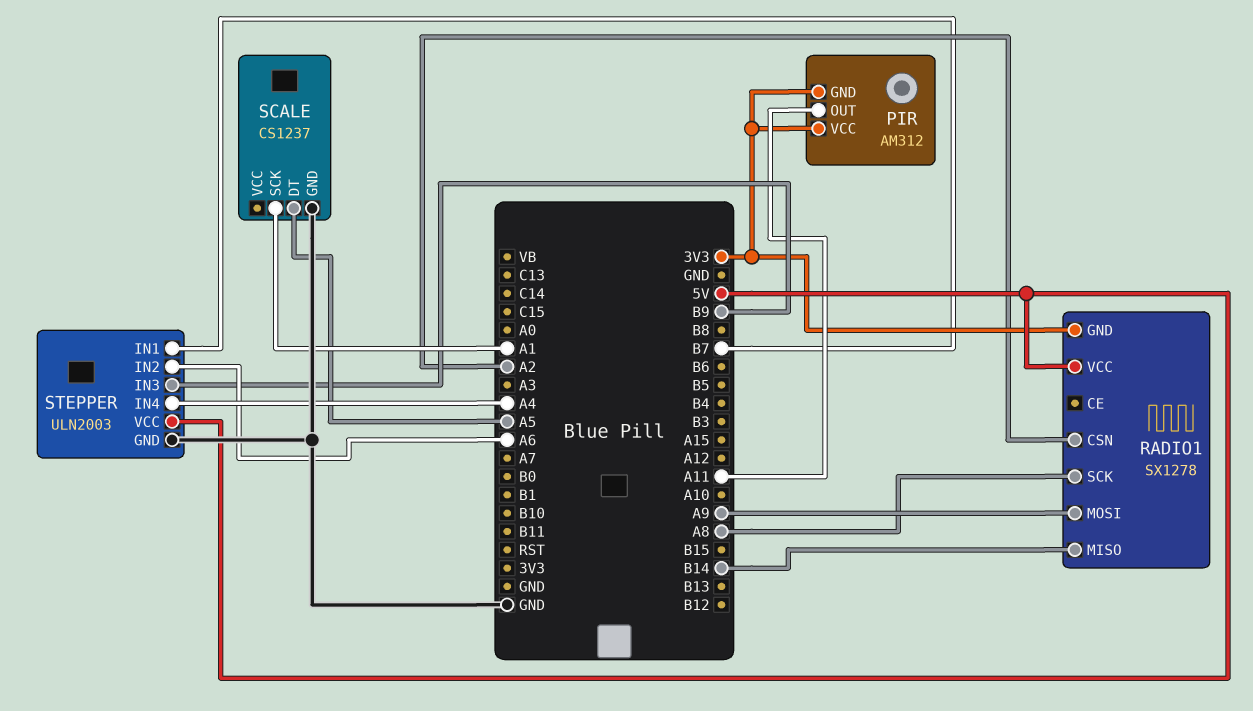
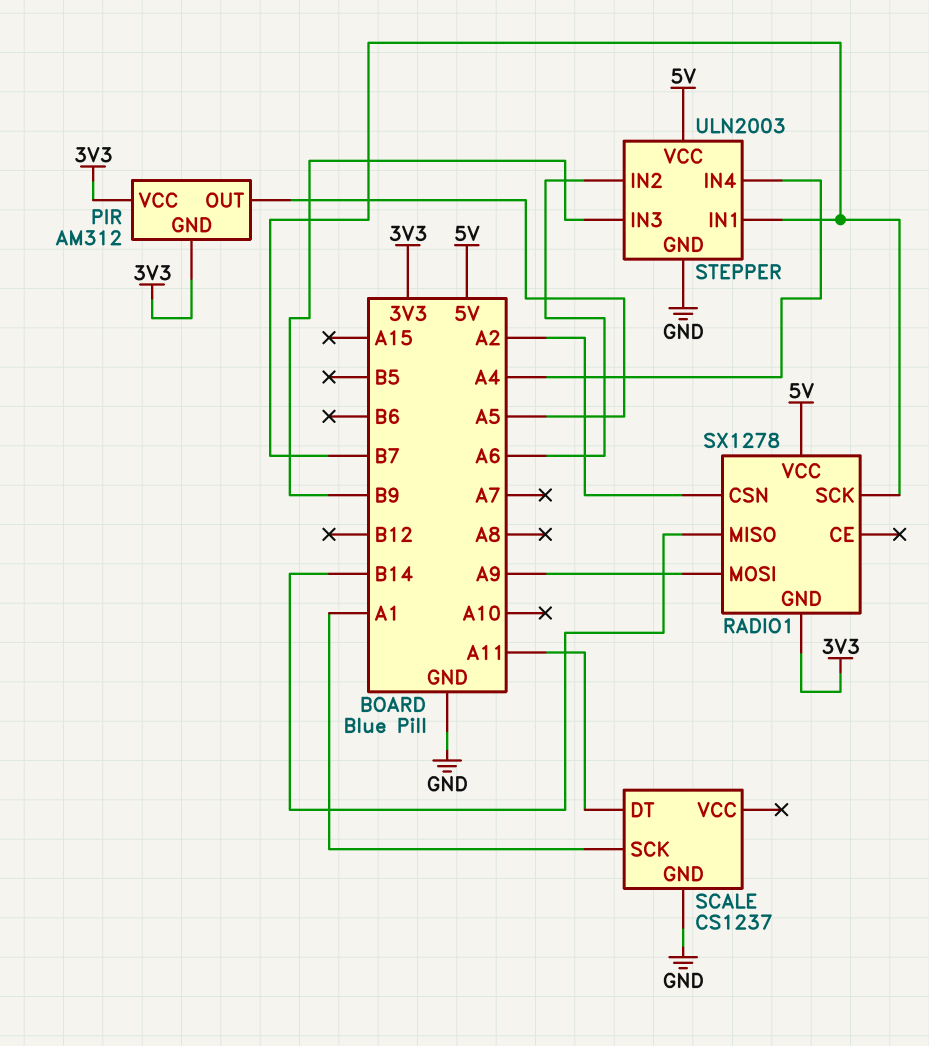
PIR pin OUT: A11 -> A5
RADIO1 pin SCK: A8 -> B7
SCALE pin DT: A5 -> A11

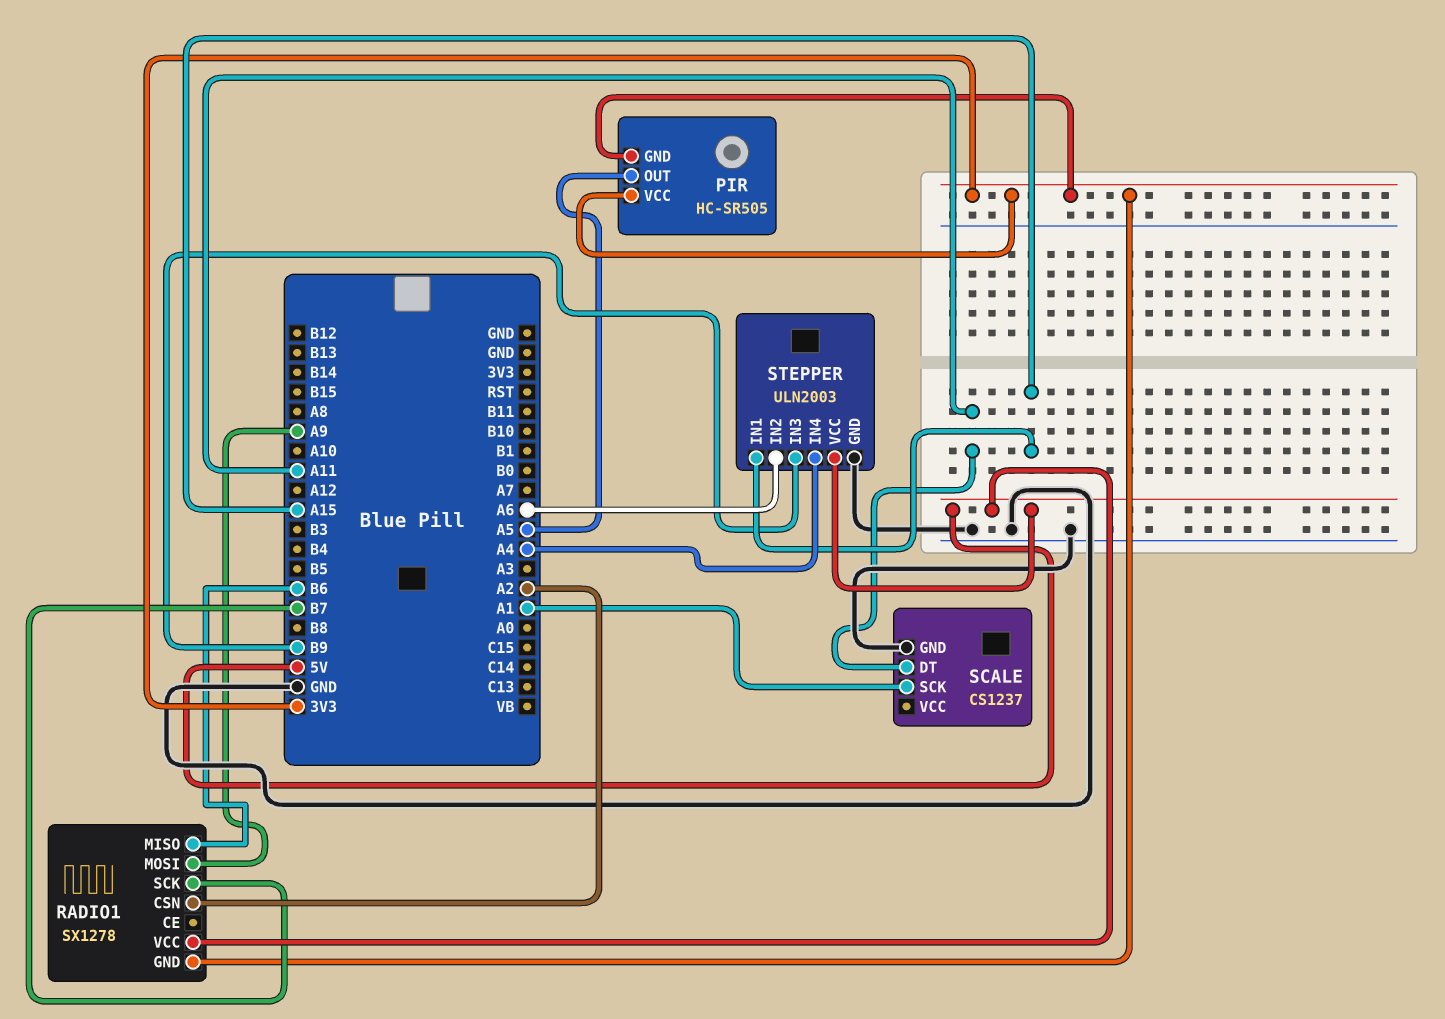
PIR: AM312 -> HC-SR505
RADIO1 pin MISO: B14 -> B6
STEPPER pin IN1: B7 -> A15

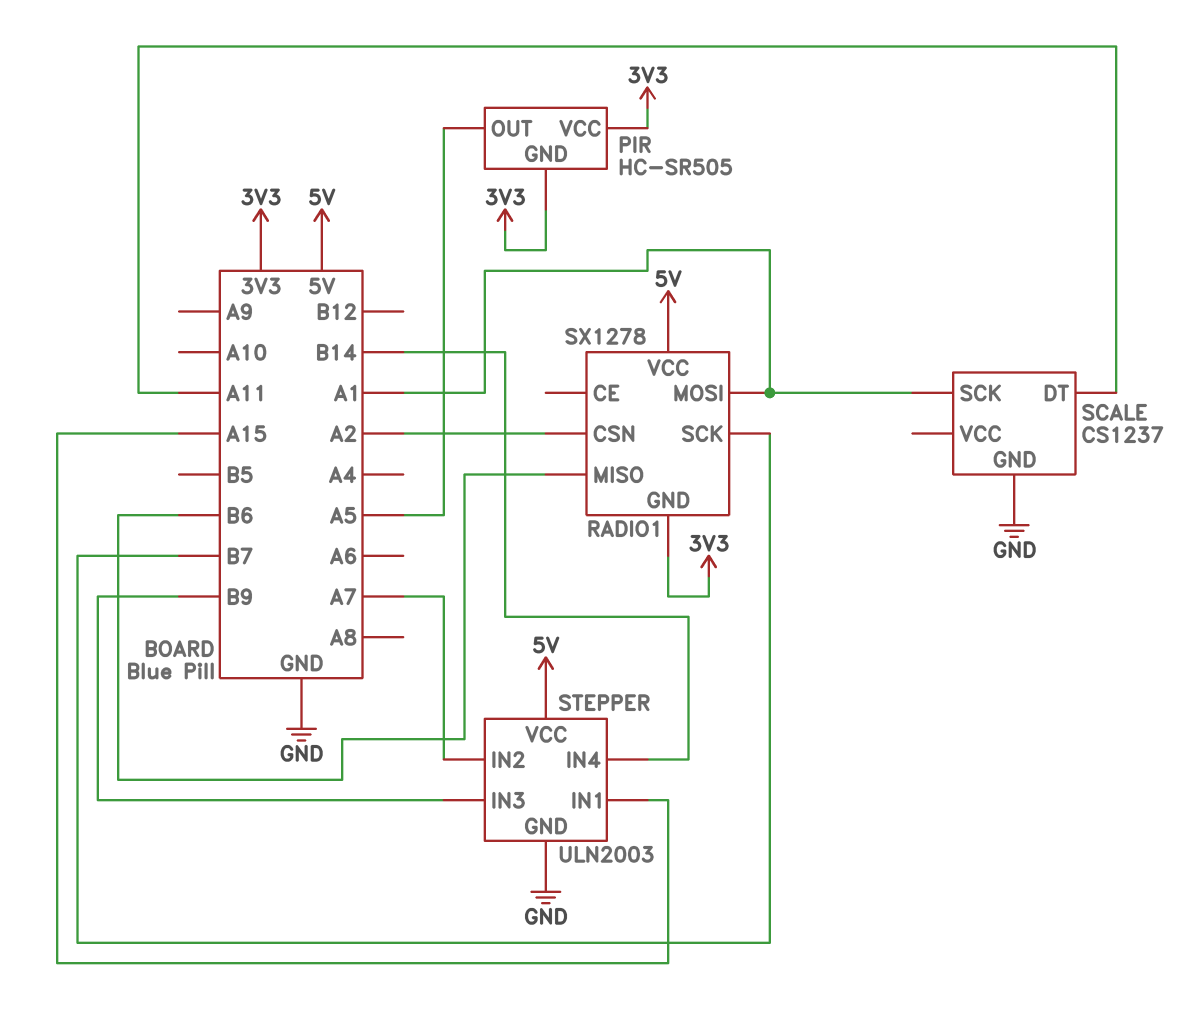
RADIO1 pin MOSI: A9 -> A1
STEPPER pin IN2: A6 -> A7
STEPPER pin IN4: A4 -> B14

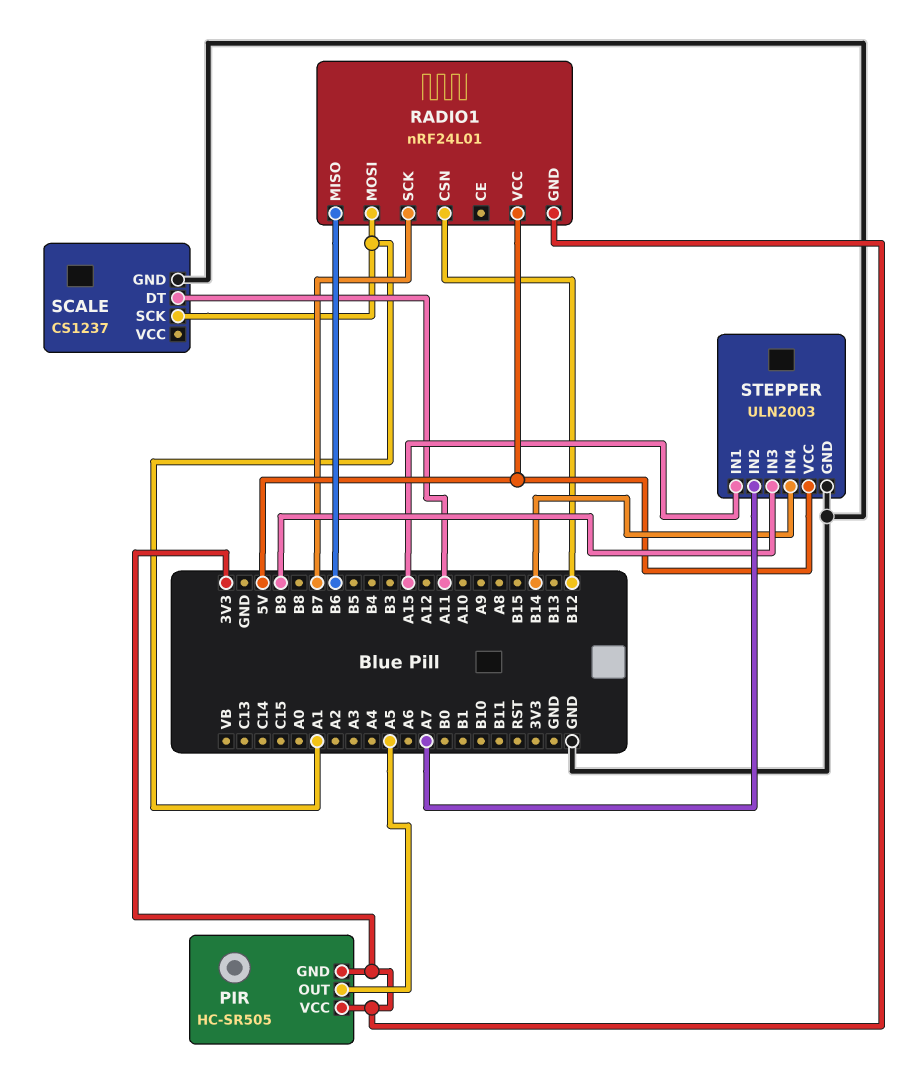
RADIO1: SX1278 -> nRF24L01
RADIO1 pin CSN: A2 -> B12

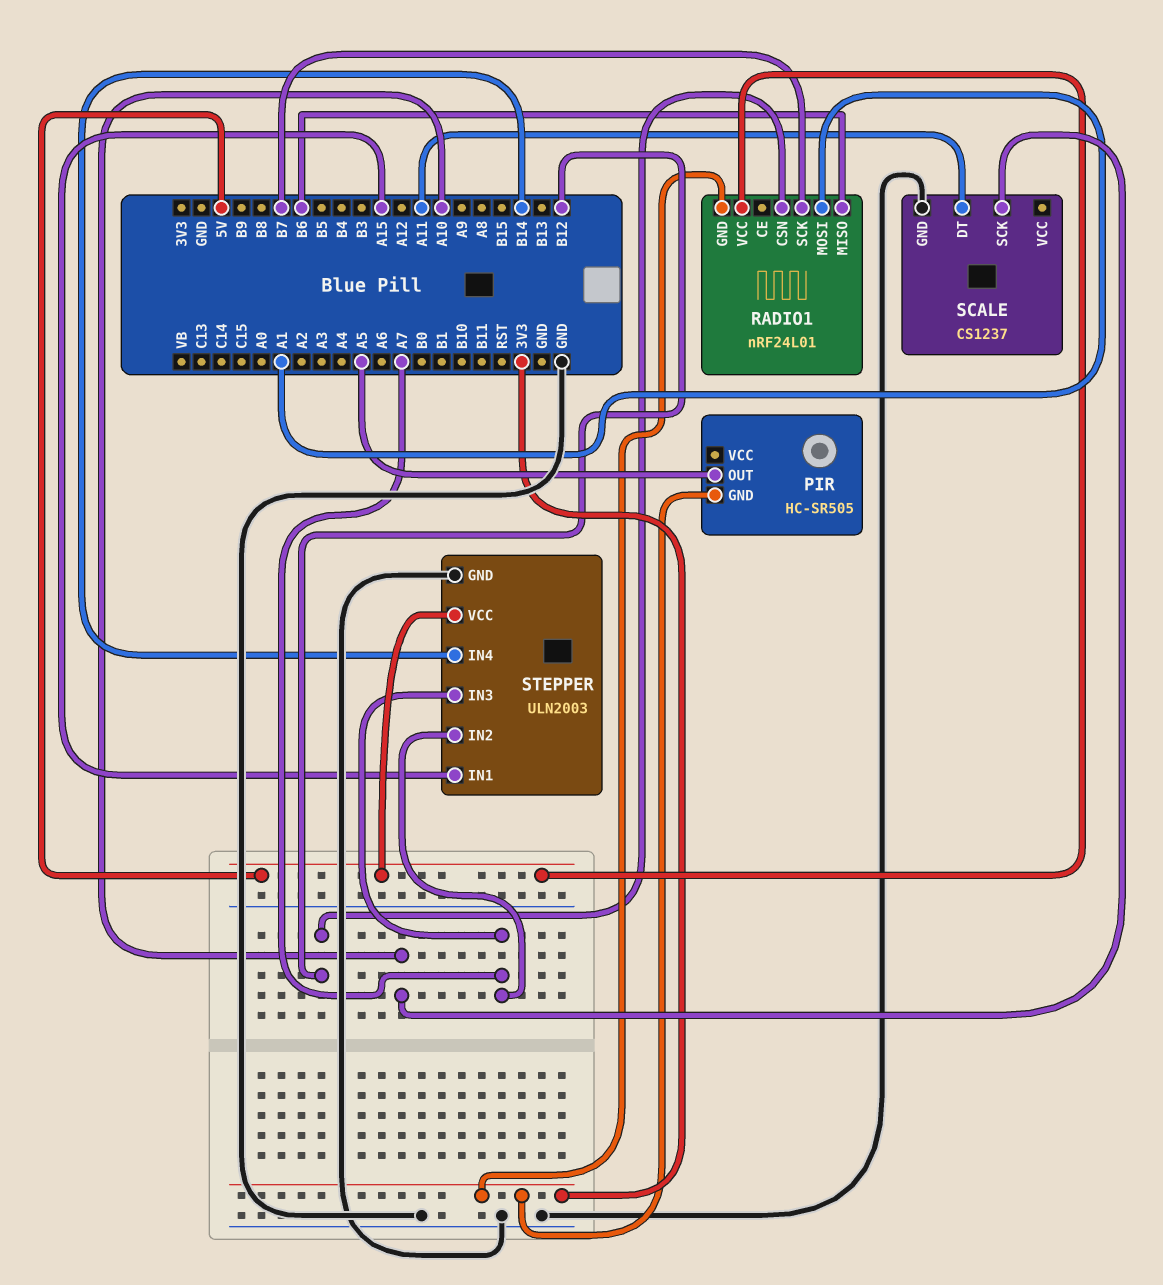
PIR pin VCC: 3V3 -> none
SCALE pin SCK: A1 -> A10
STEPPER pin IN3: B9 -> A7

